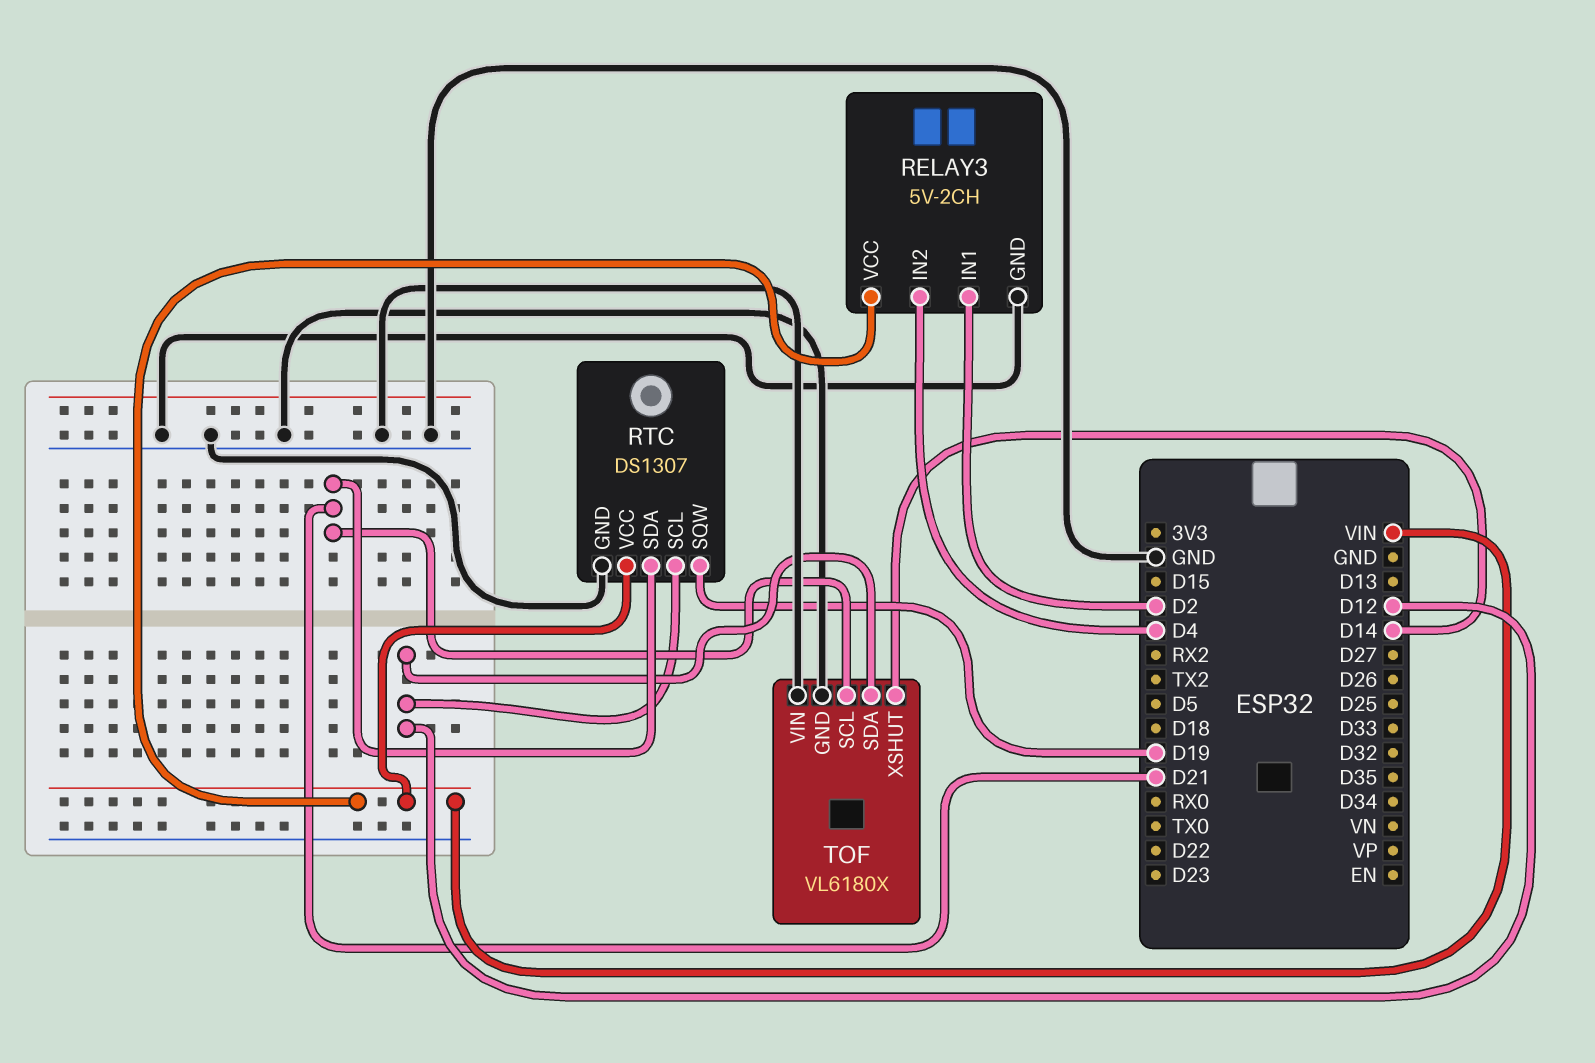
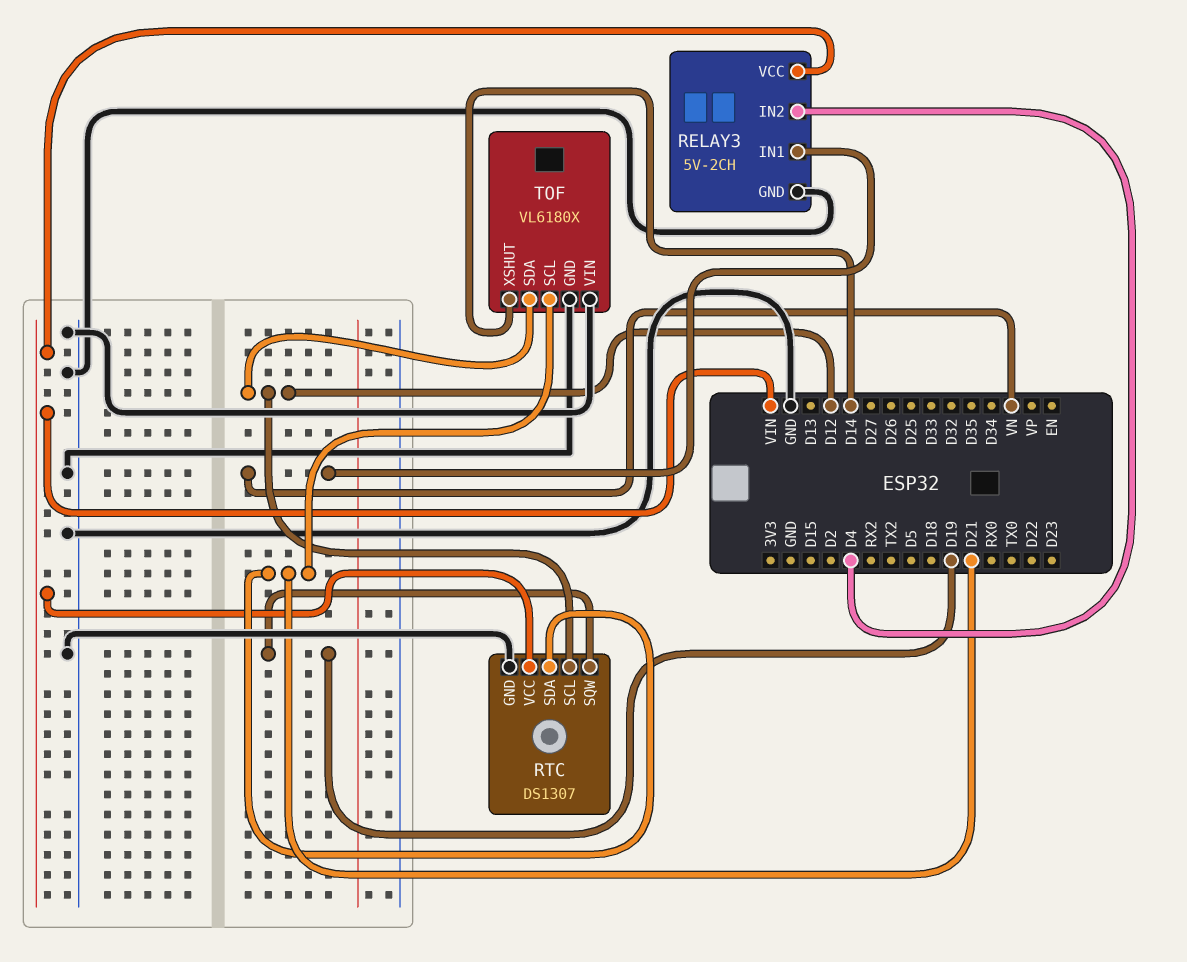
RELAY3 pin IN1: D2 -> VN

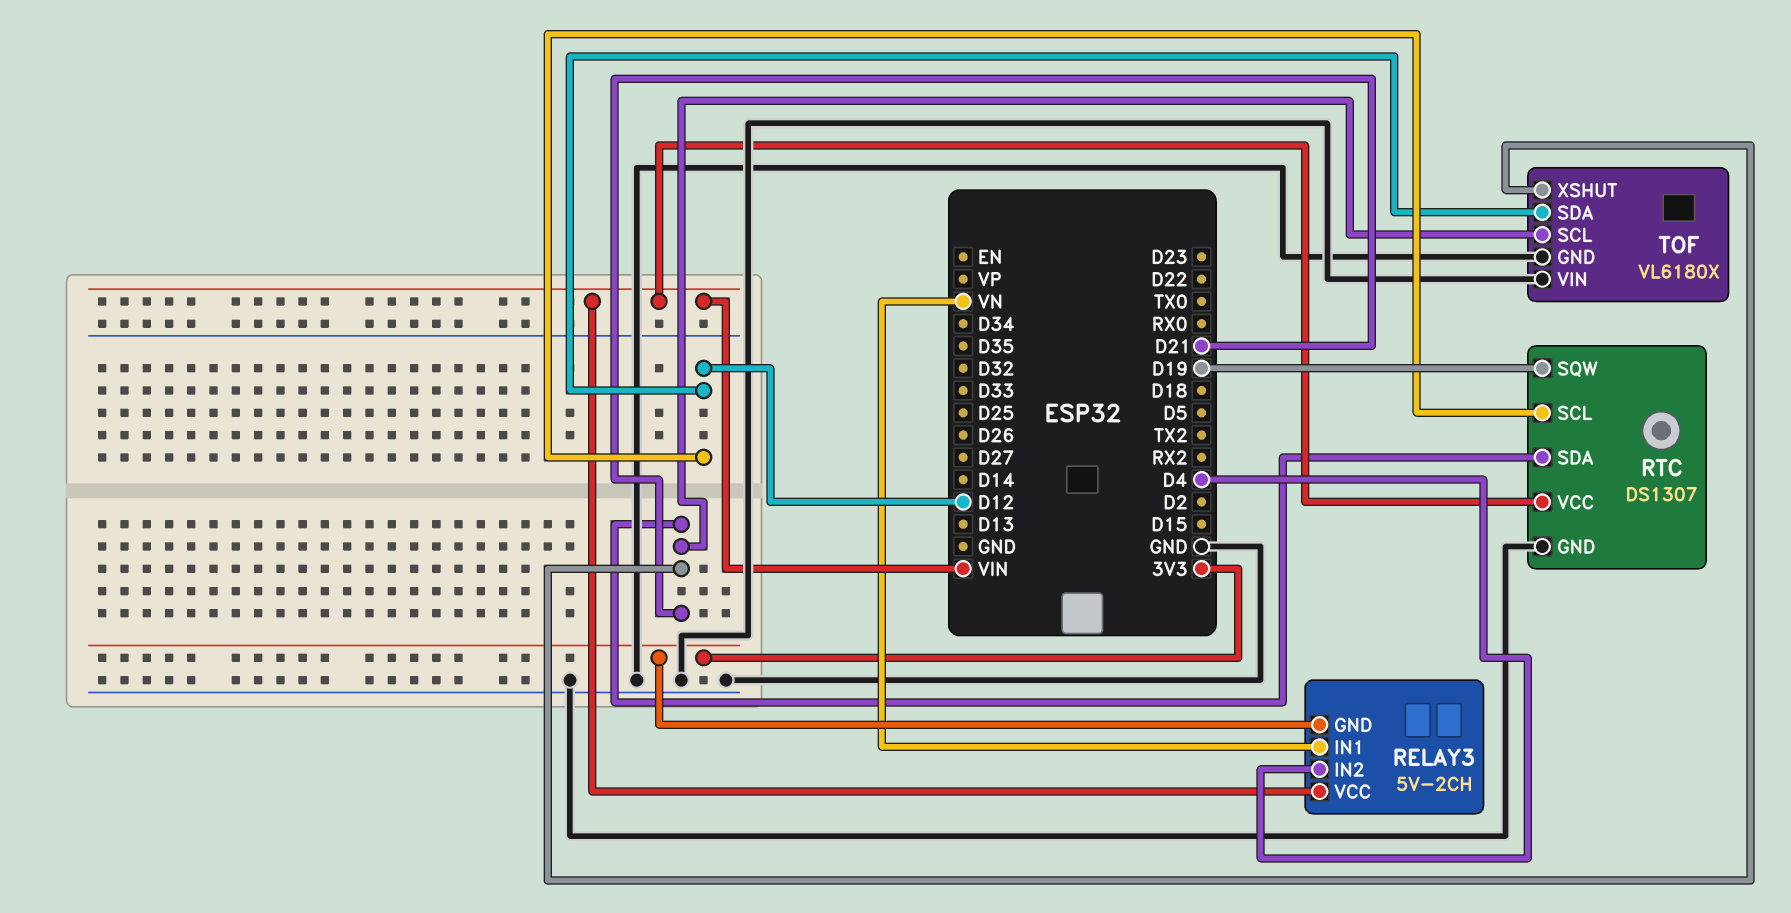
RELAY3 pin GND: GND -> 3V3
TOF pin XSHUT: D14 -> D21

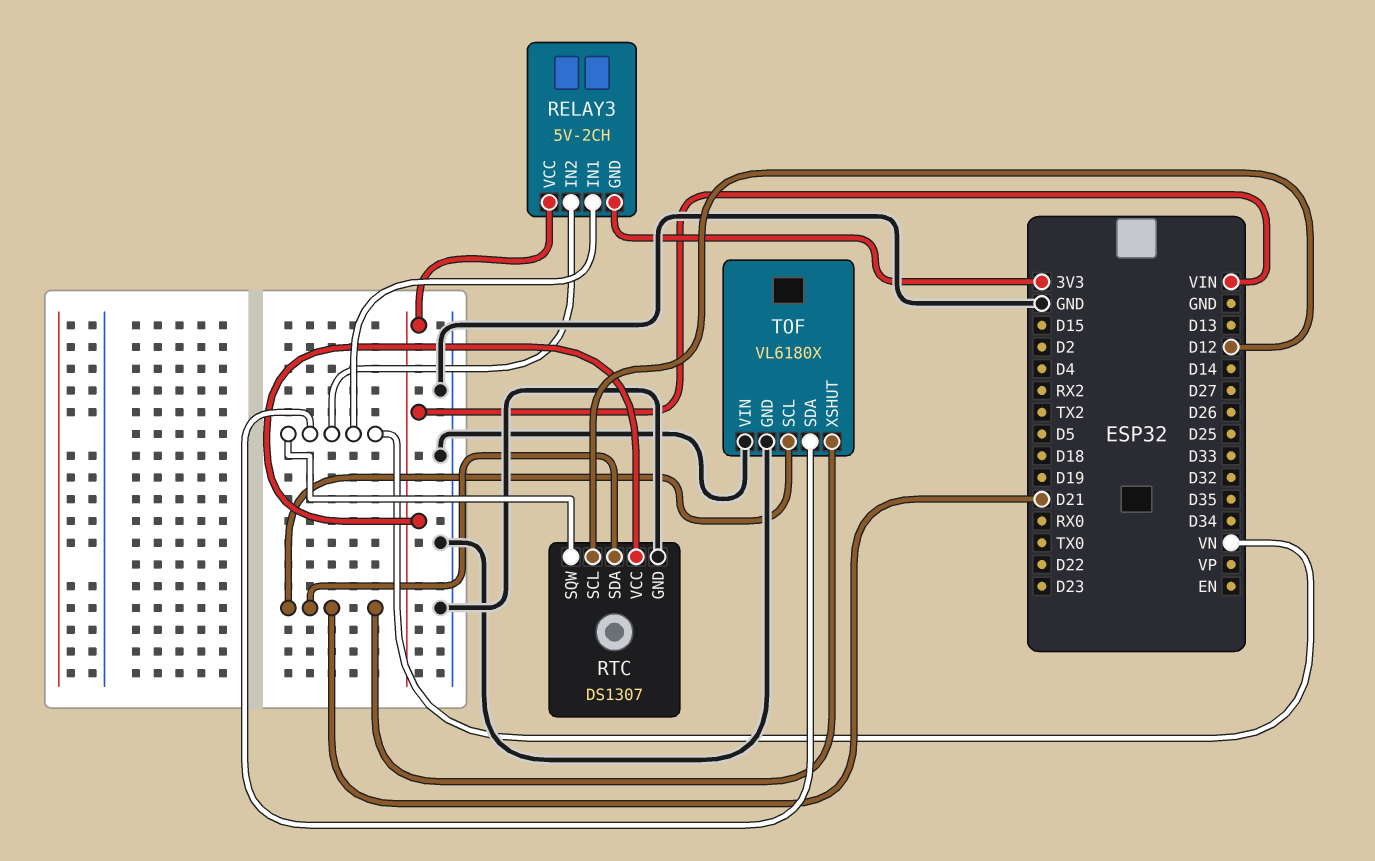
RELAY3 pin IN2: D4 -> VN
RTC pin SQW: D19 -> VN
TOF pin SDA: D12 -> VN

